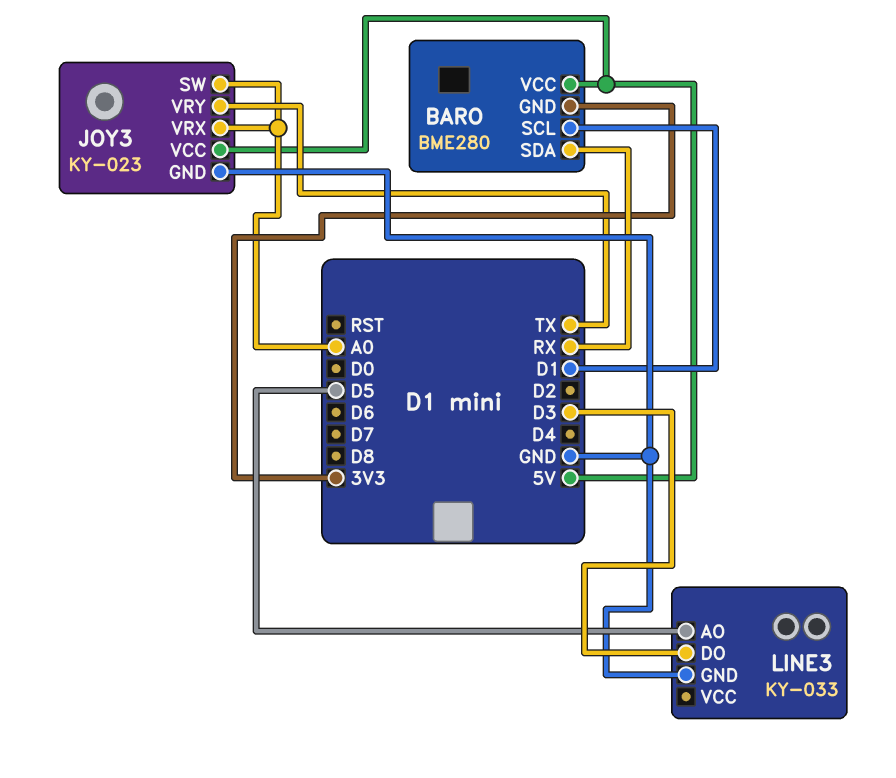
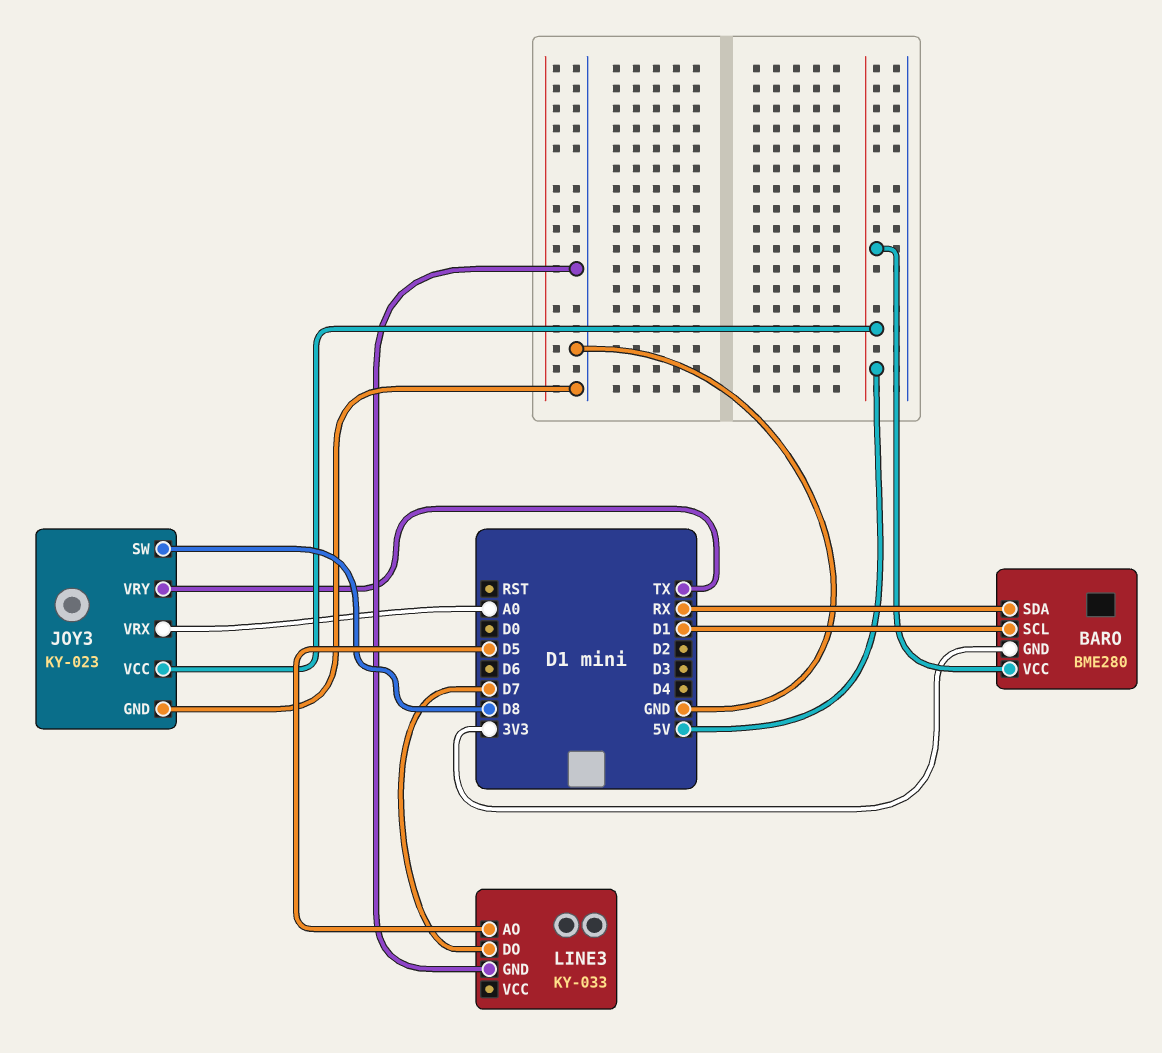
JOY3 pin SW: A0 -> D8
LINE3 pin DO: D3 -> D7

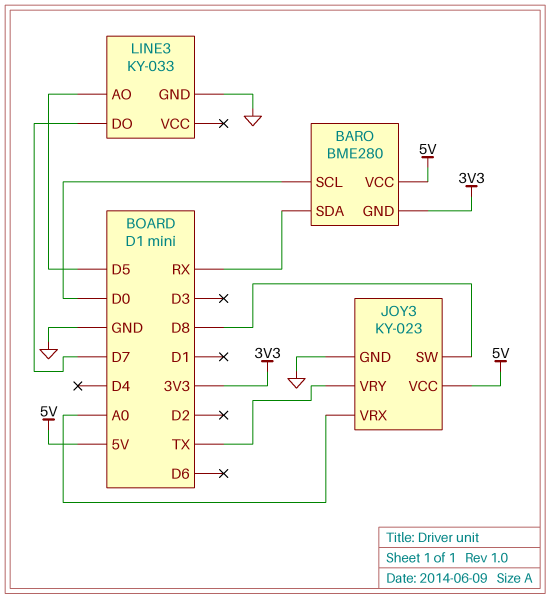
BARO pin SCL: D1 -> D0

